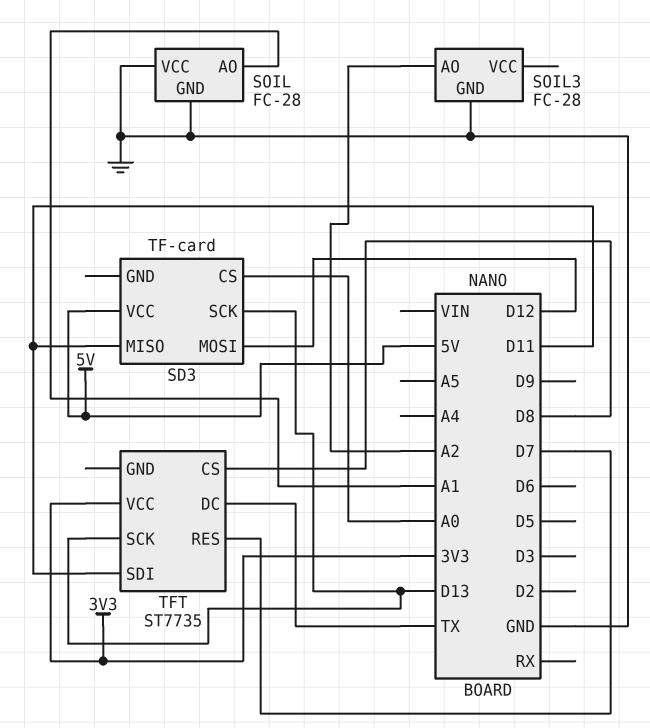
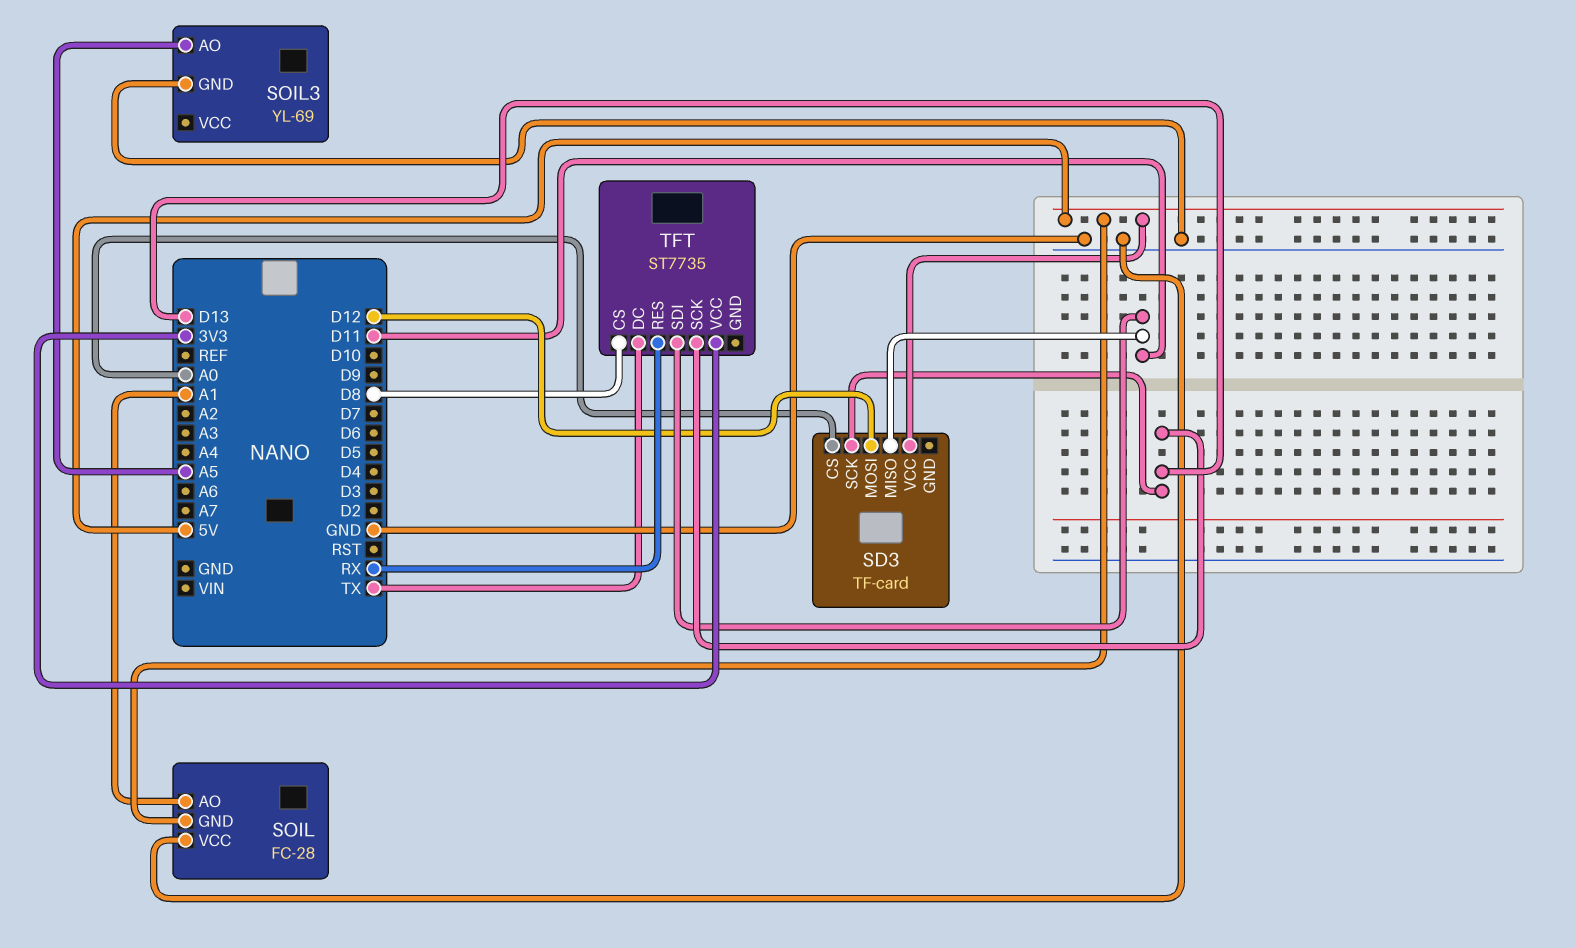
SOIL pin GND: GND -> 5V
SOIL3: FC-28 -> YL-69
SOIL3 pin AO: A2 -> A5
TFT pin RES: D7 -> RX

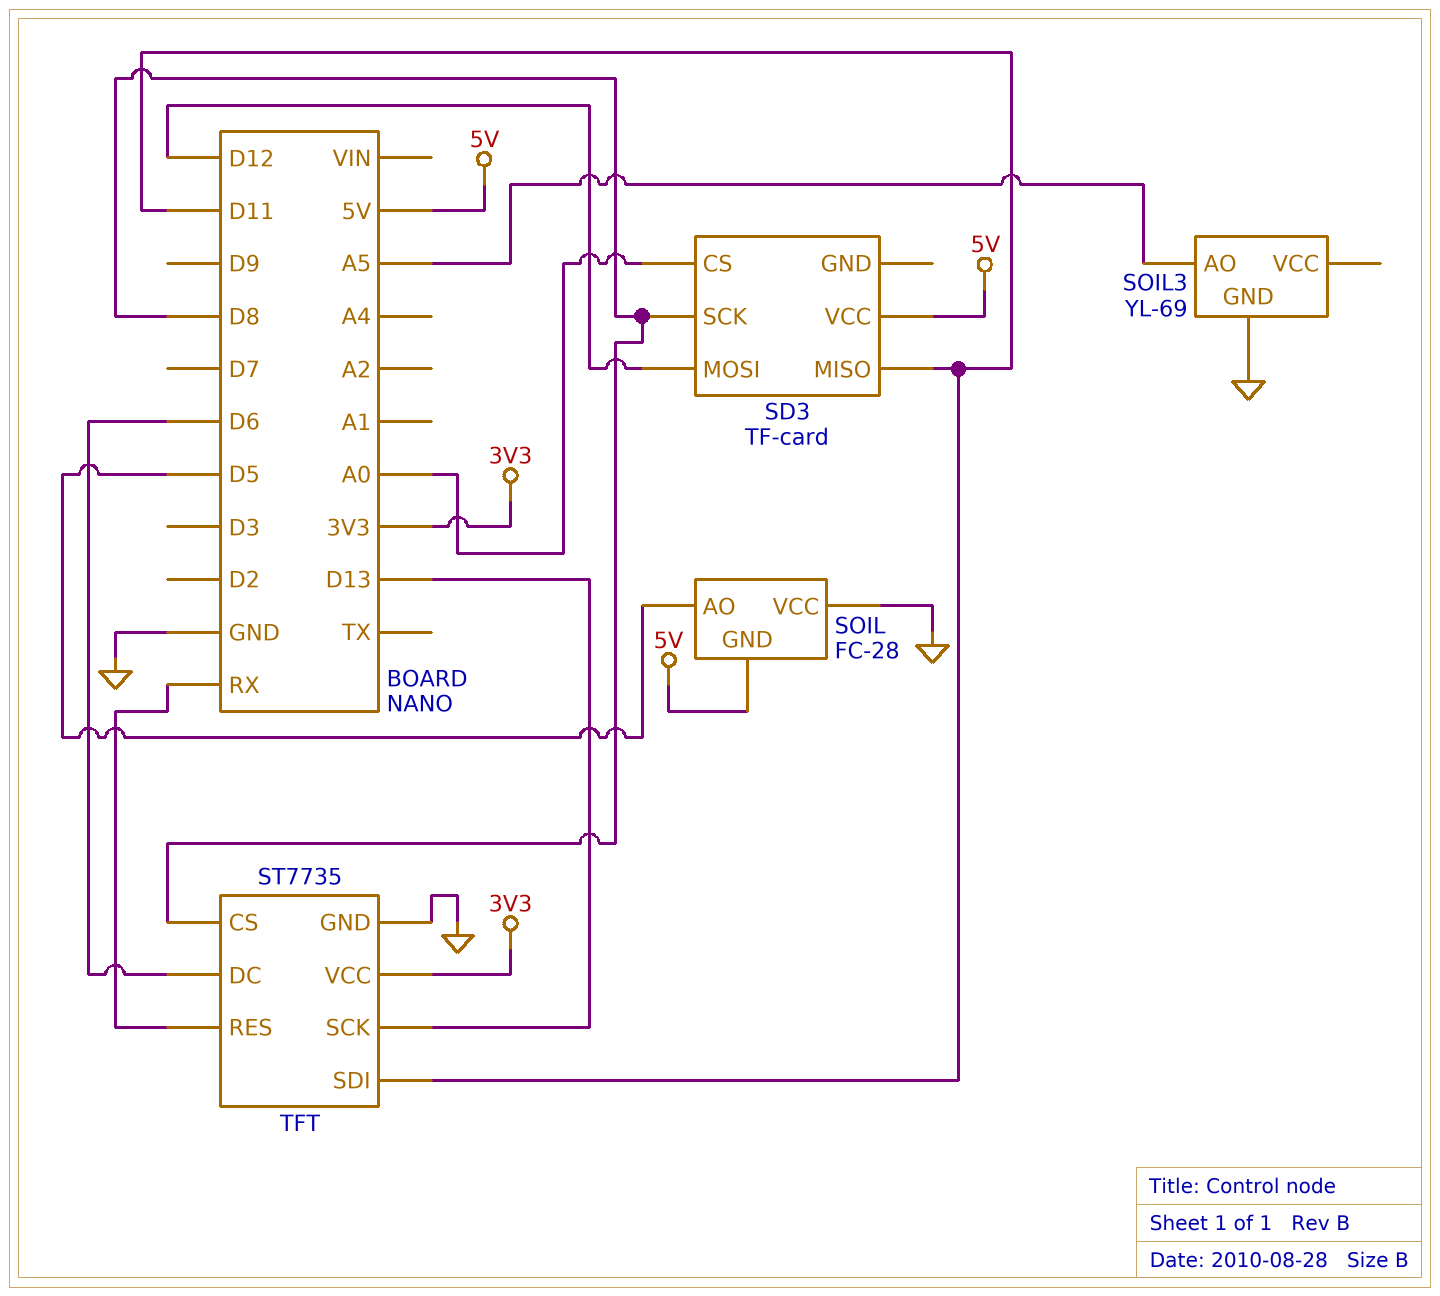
SD3 pin SCK: D13 -> D8
SOIL pin AO: A1 -> D5
TFT pin DC: TX -> D6
TFT pin GND: none -> GND

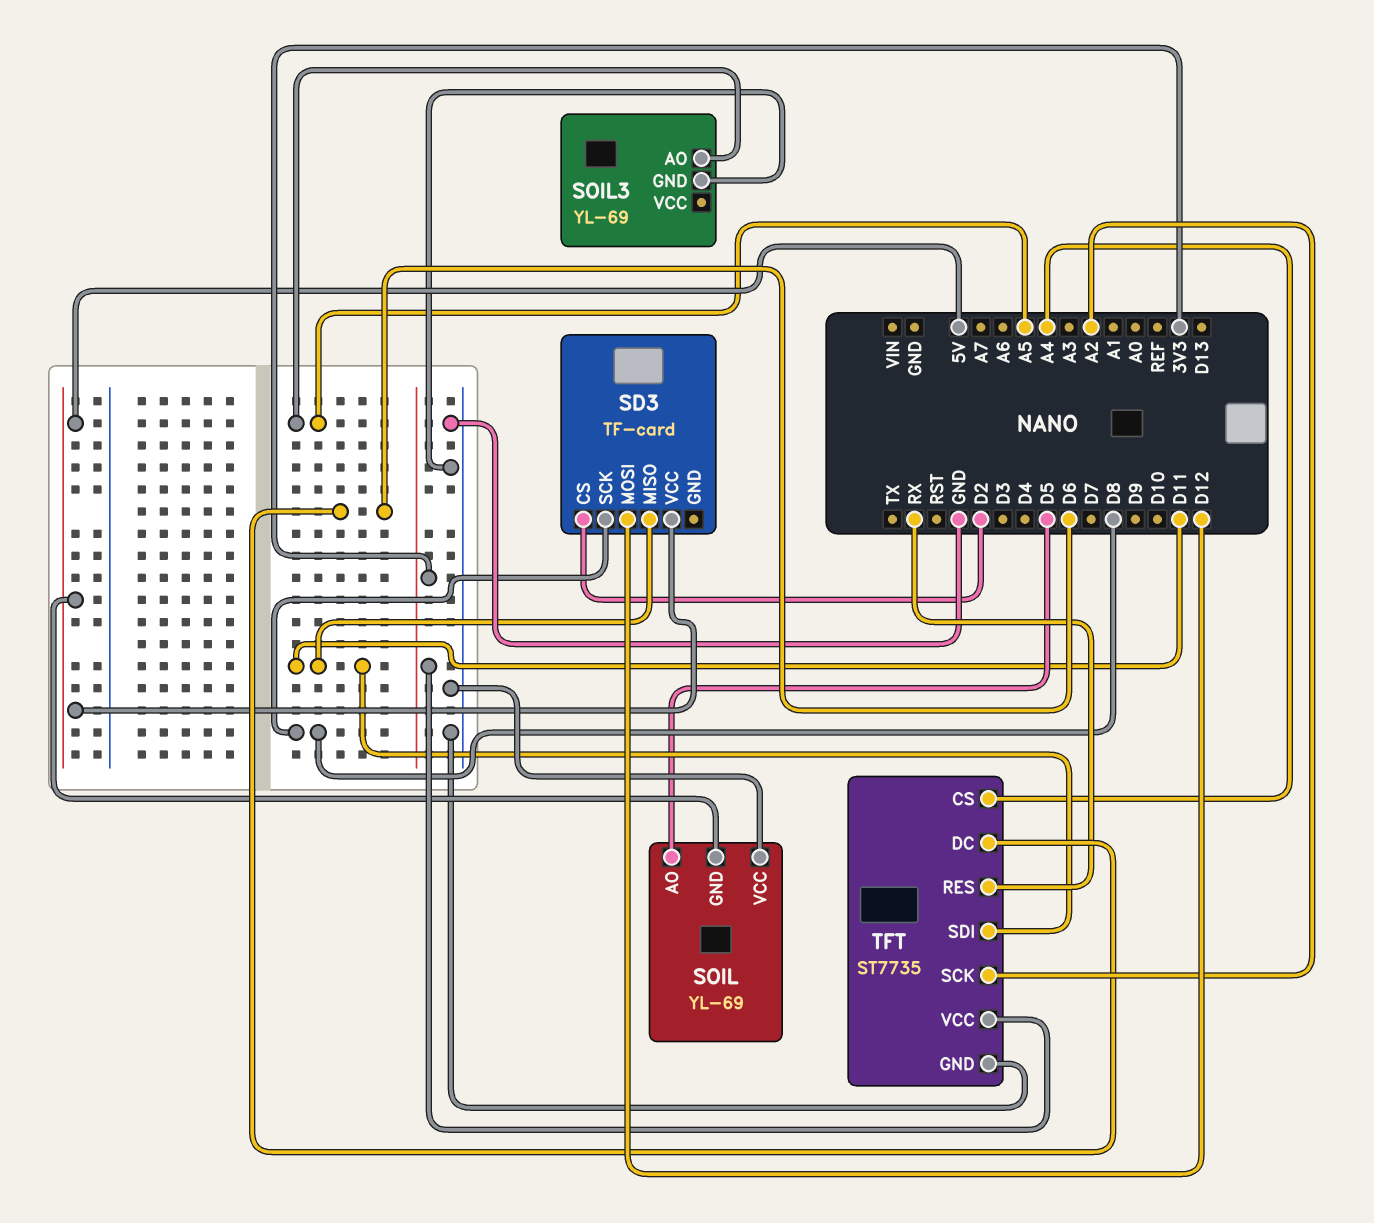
SD3 pin CS: A0 -> D2
SOIL: FC-28 -> YL-69
TFT pin CS: D8 -> A4
TFT pin SCK: D13 -> A2

